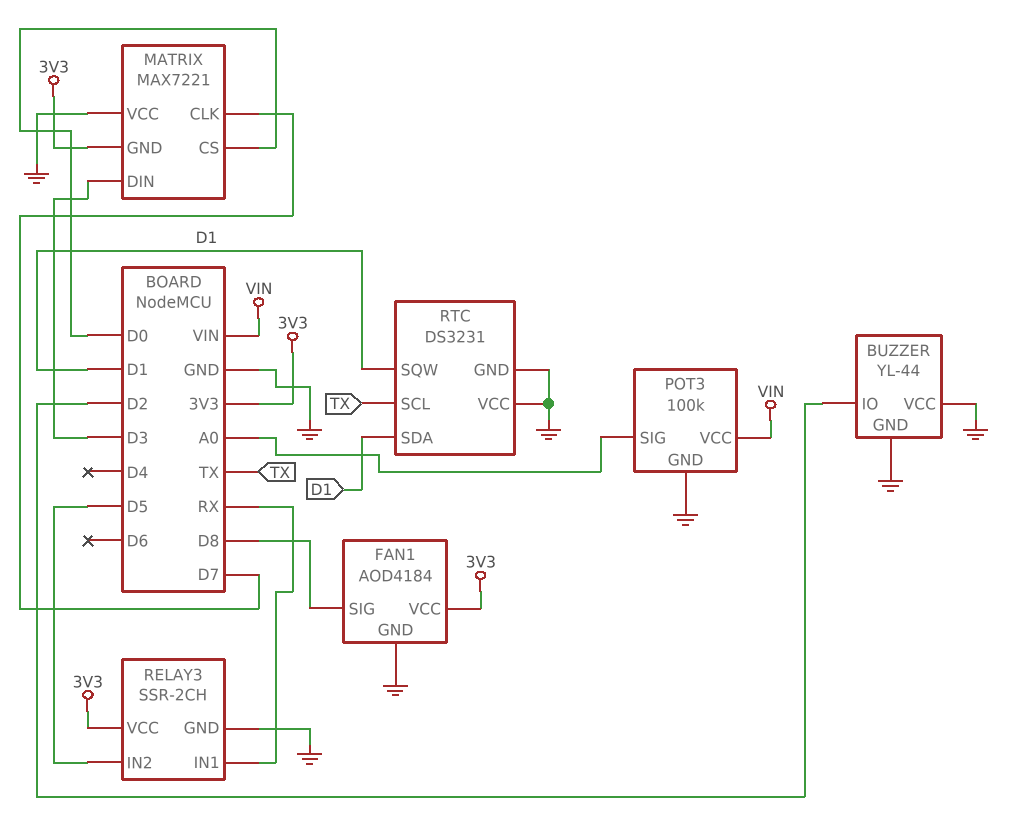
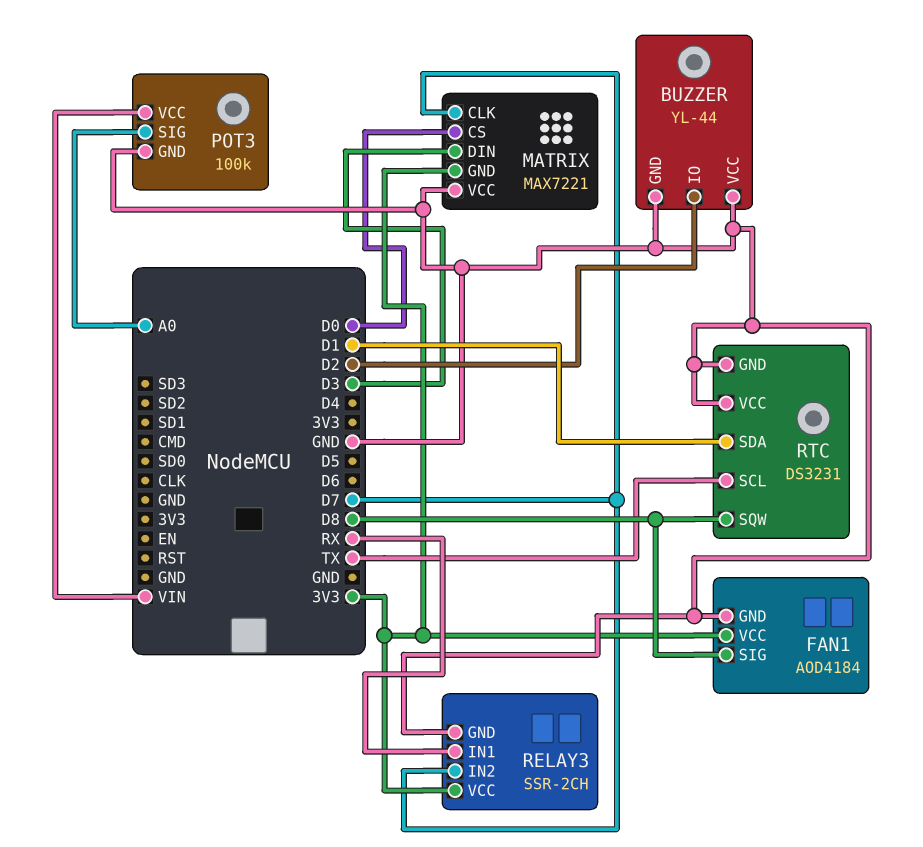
RELAY3 pin IN2: D5 -> D7
RTC pin SQW: D1 -> D8

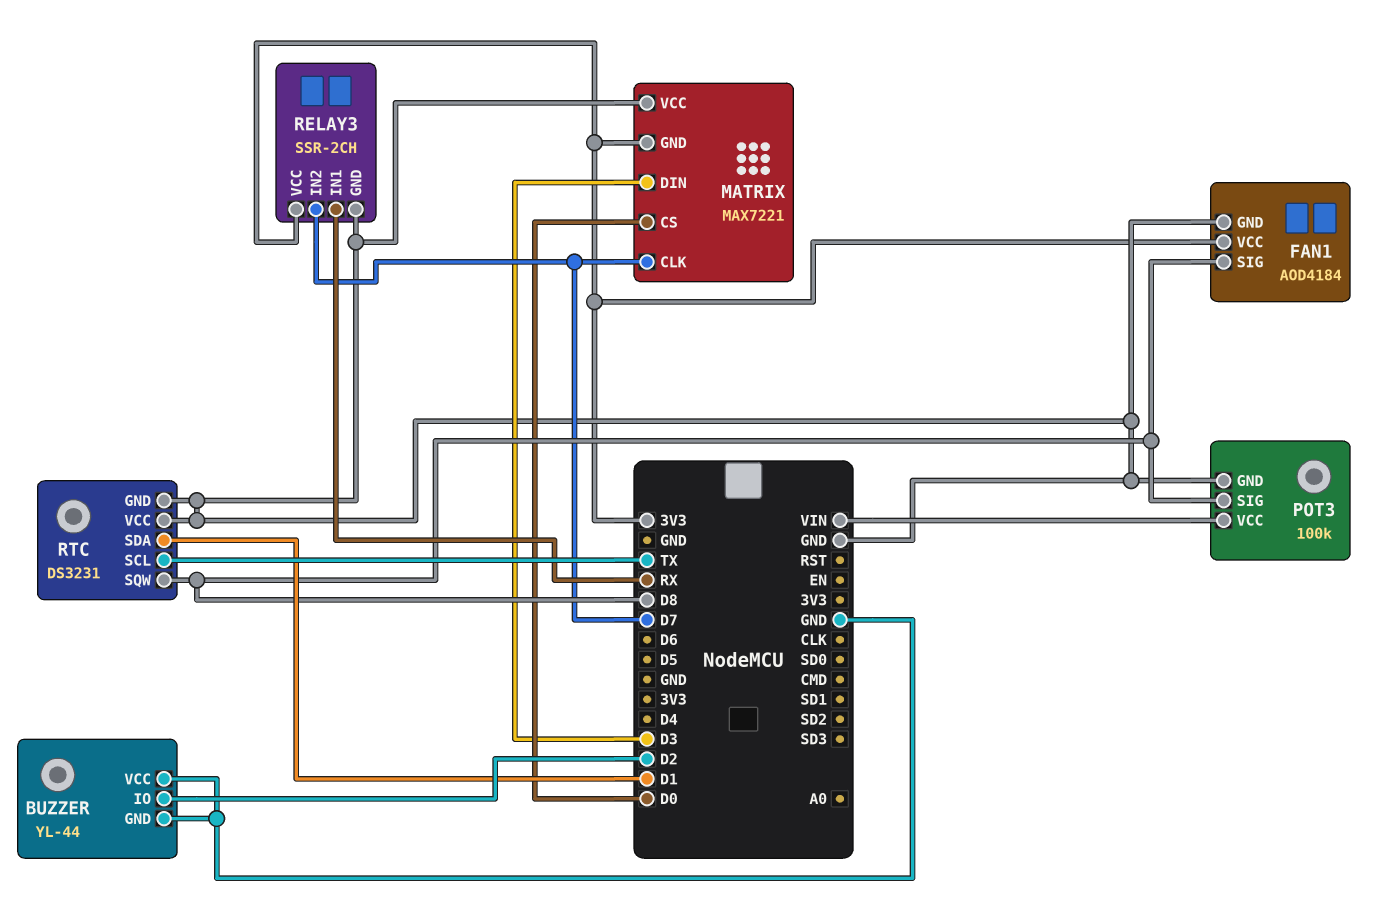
POT3 pin SIG: A0 -> D8

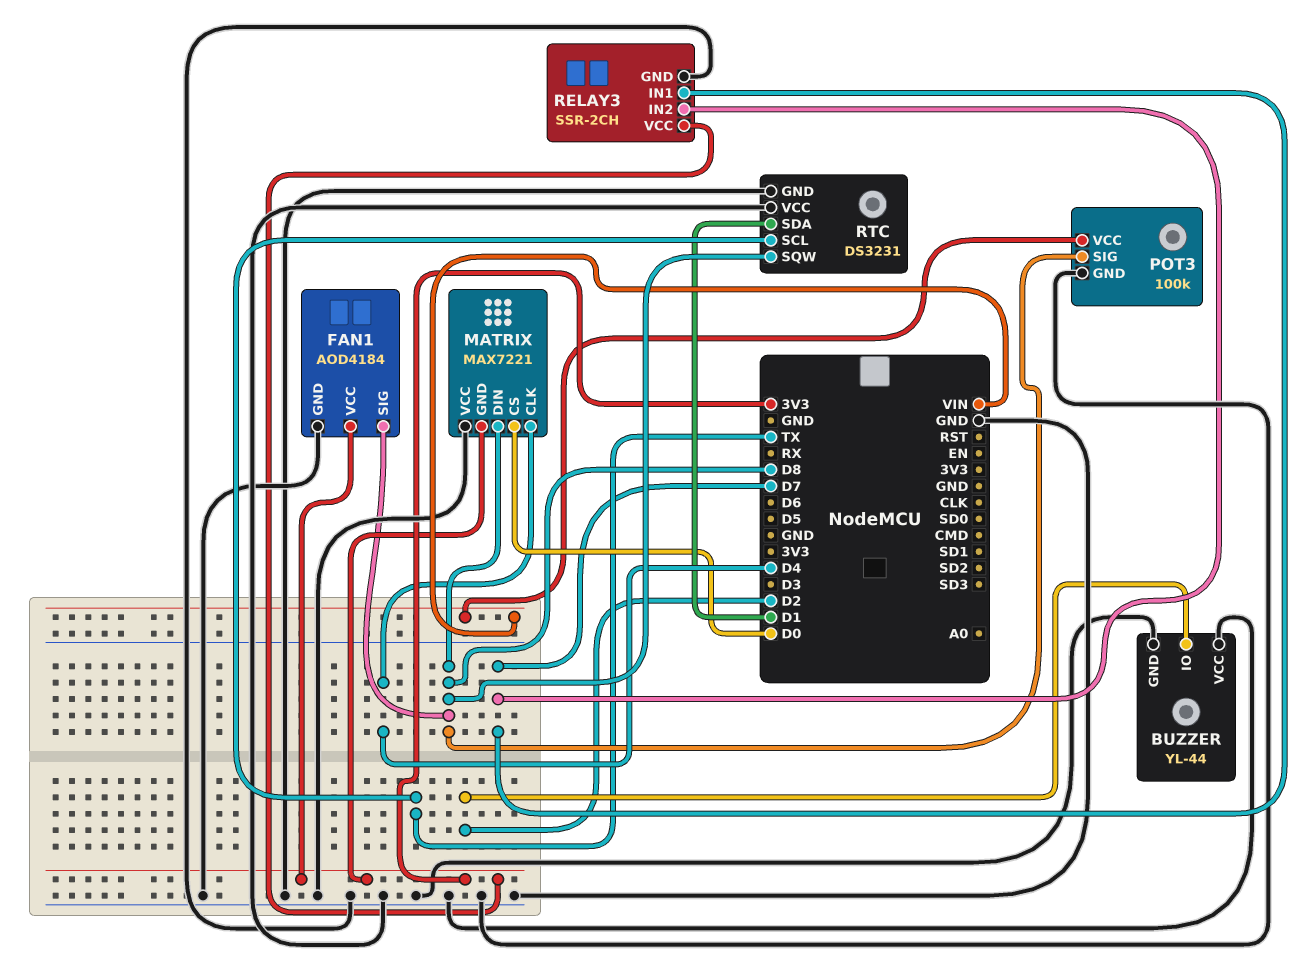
MATRIX pin CLK: D7 -> D4
MATRIX pin DIN: D3 -> D8
RELAY3 pin IN1: RX -> D7

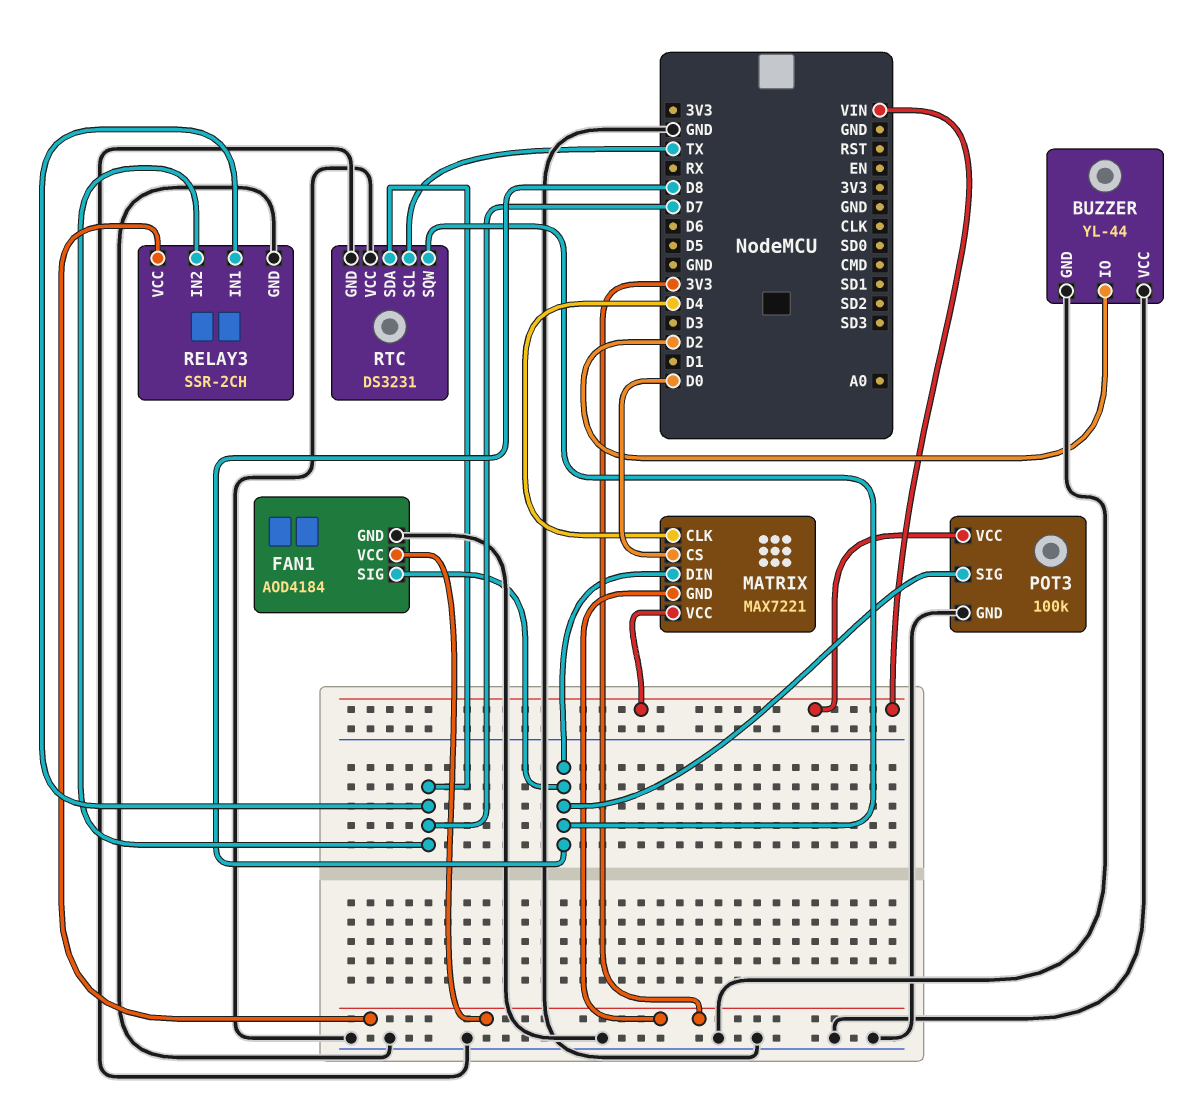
MATRIX pin VCC: GND -> VIN
RTC pin SDA: D1 -> D7

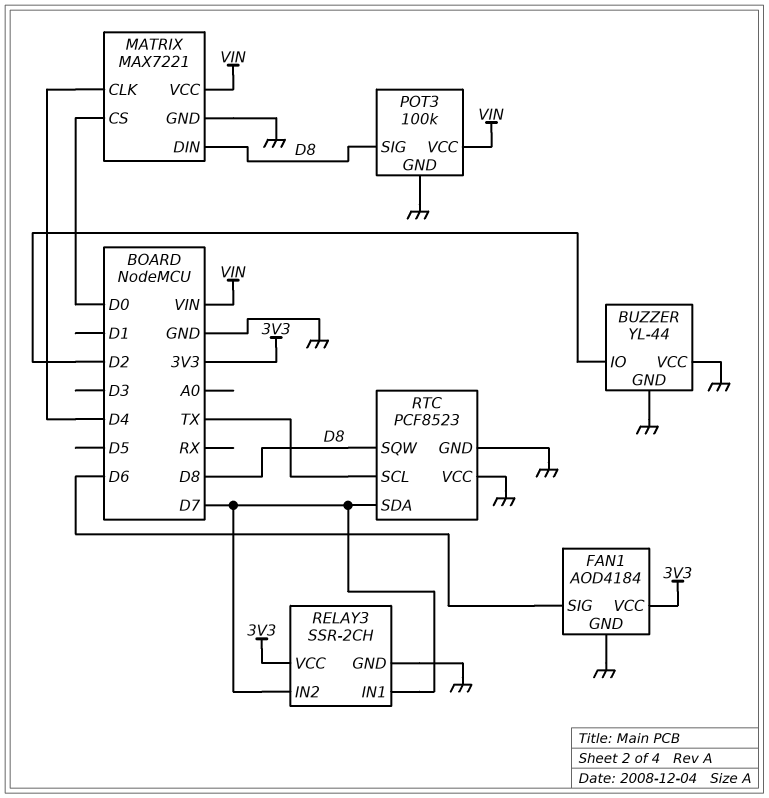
FAN1 pin SIG: D8 -> D6
MATRIX pin GND: 3V3 -> GND
RTC: DS3231 -> PCF8523

